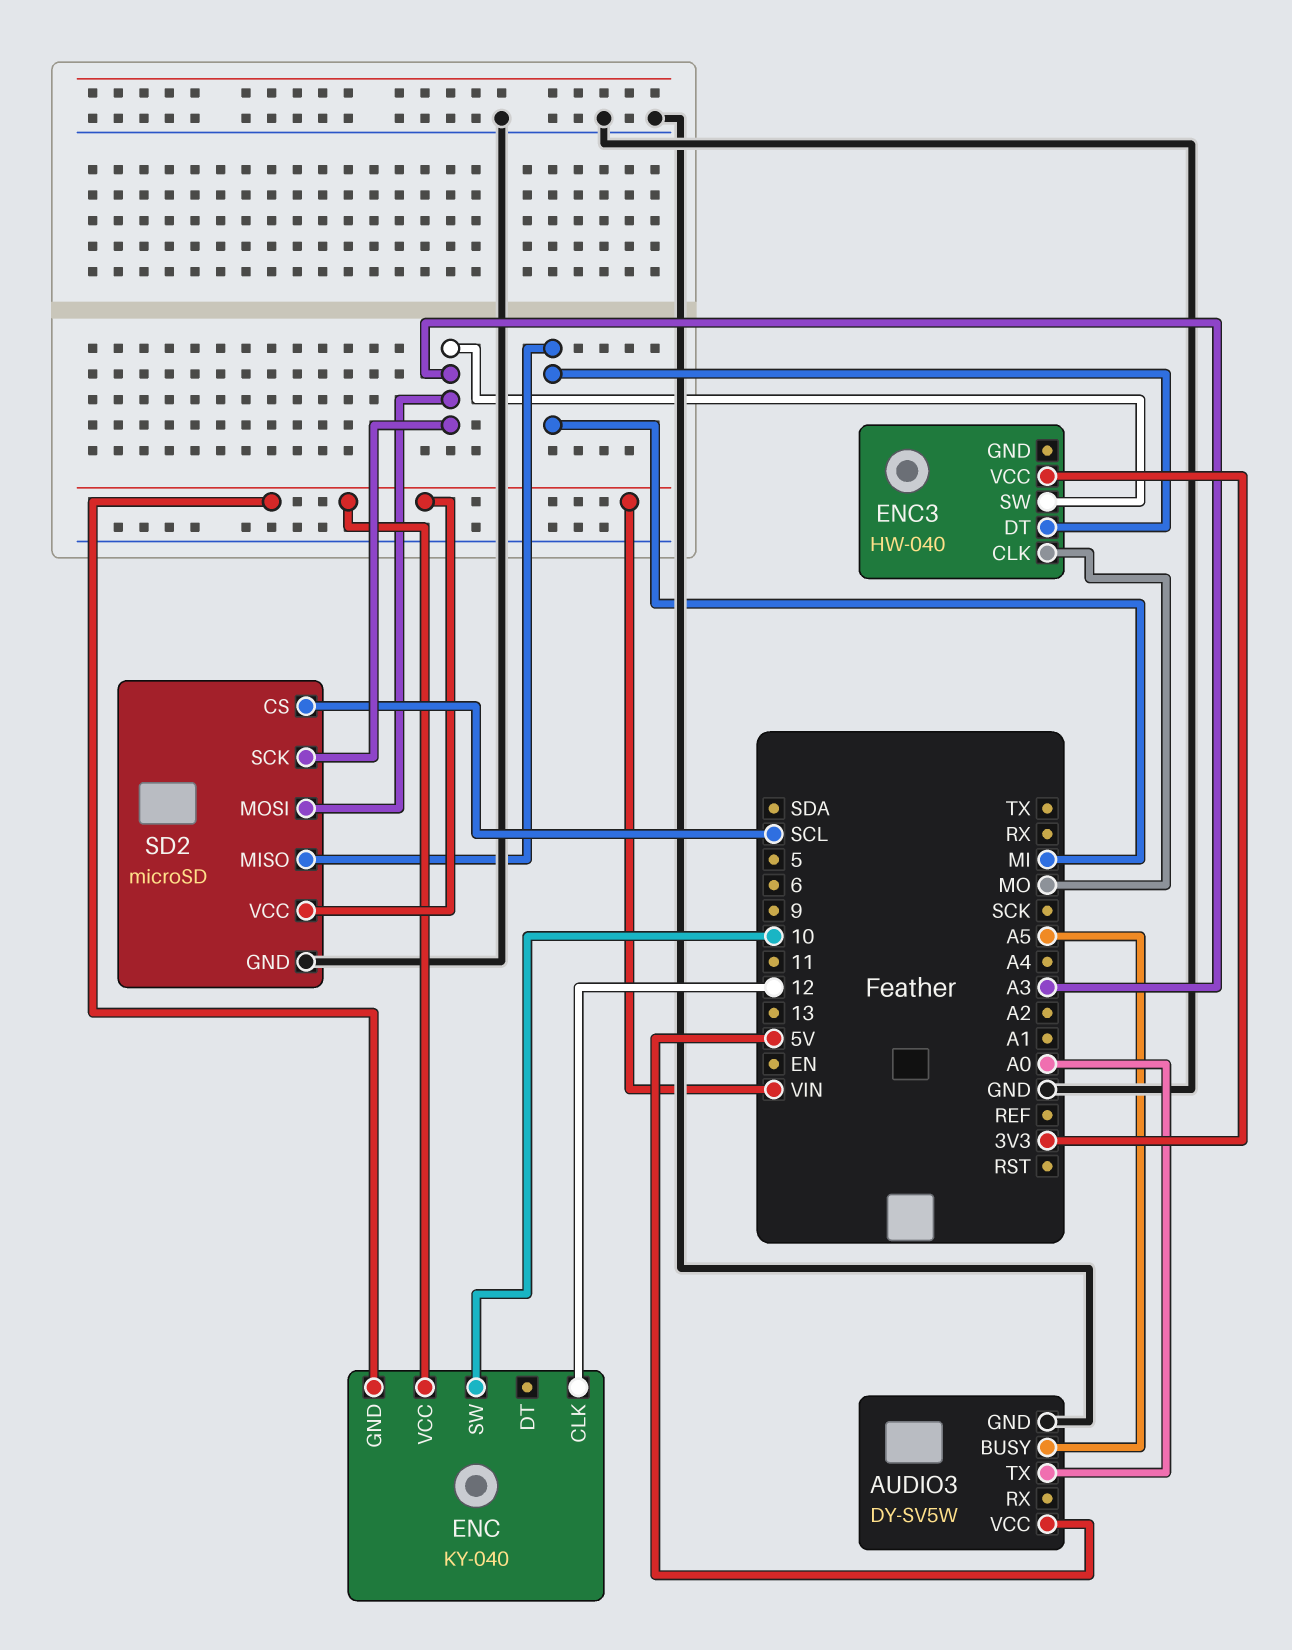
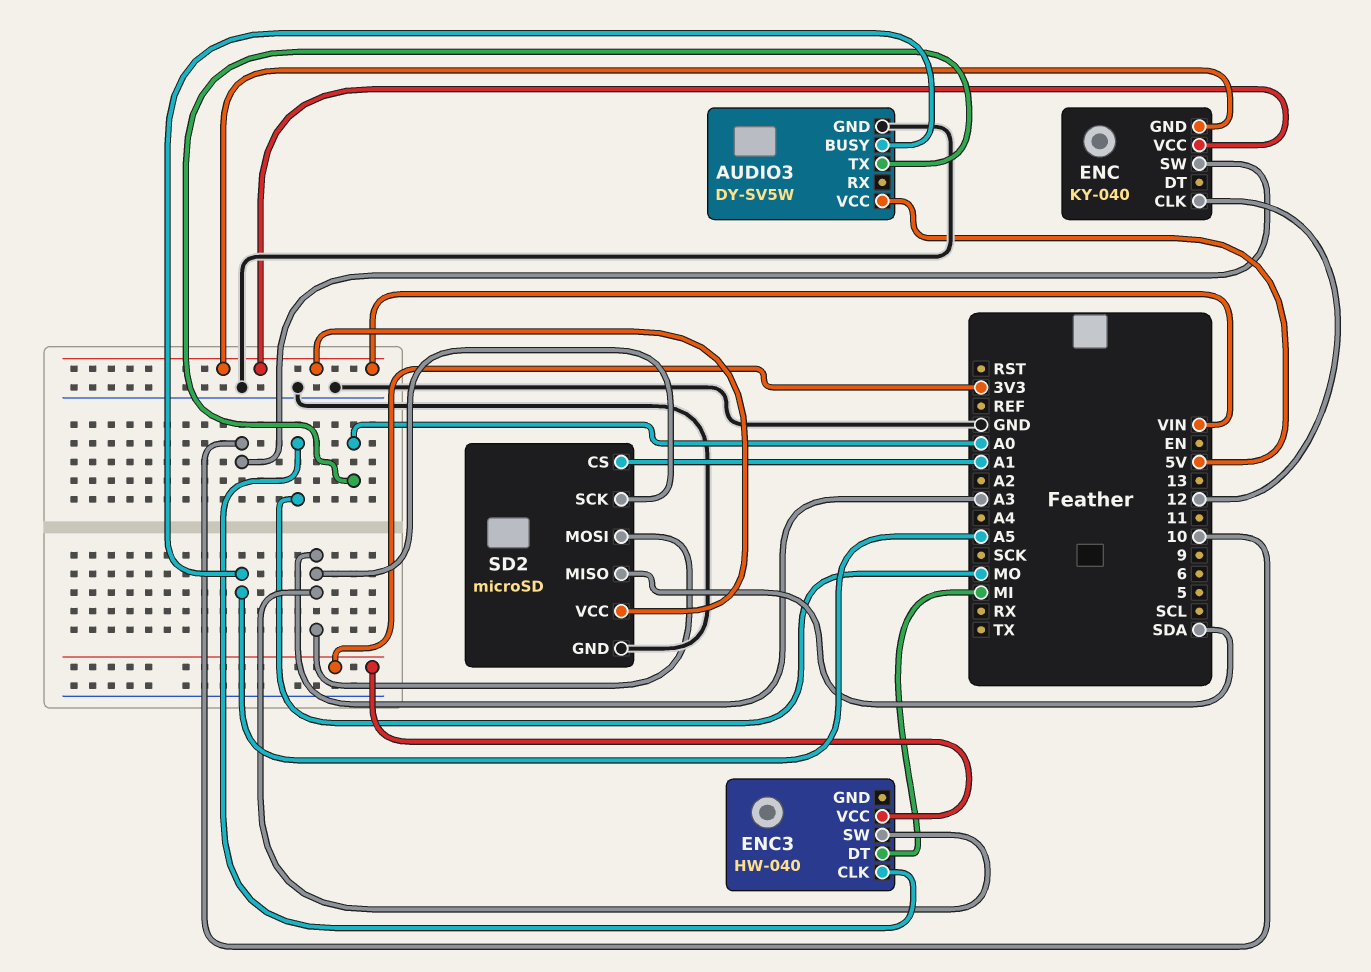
SD2 pin CS: SCL -> A1
SD2 pin MISO: MI -> SDA

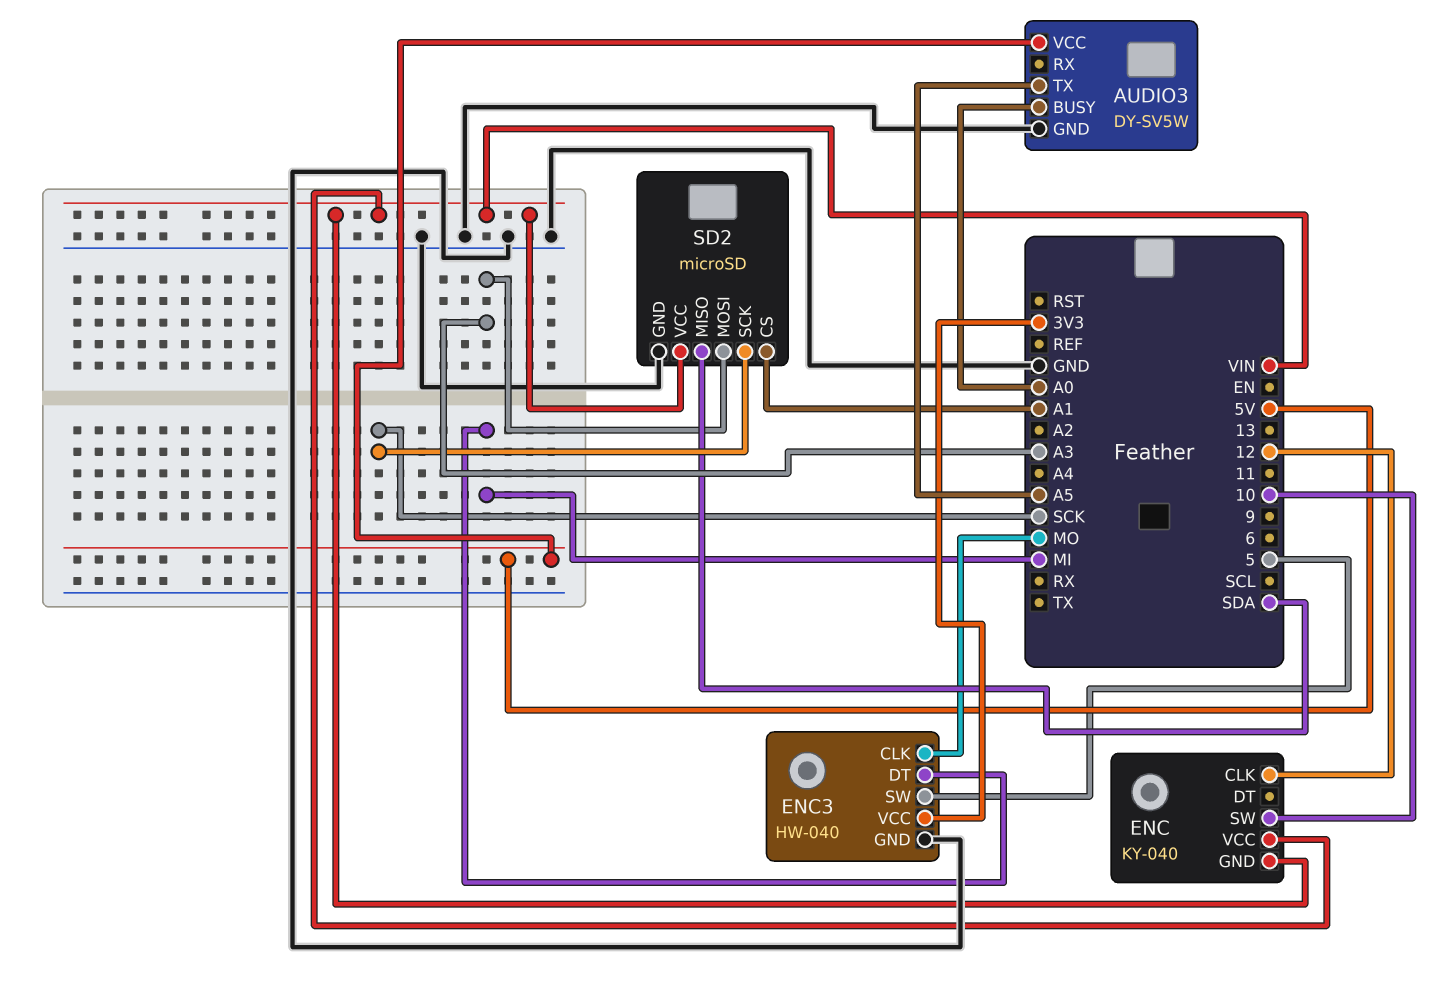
AUDIO3 pin BUSY: A5 -> A0
AUDIO3 pin TX: A0 -> A5
ENC3 pin GND: none -> GND
ENC3 pin SW: A3 -> 5
SD2 pin SCK: A3 -> SCK

